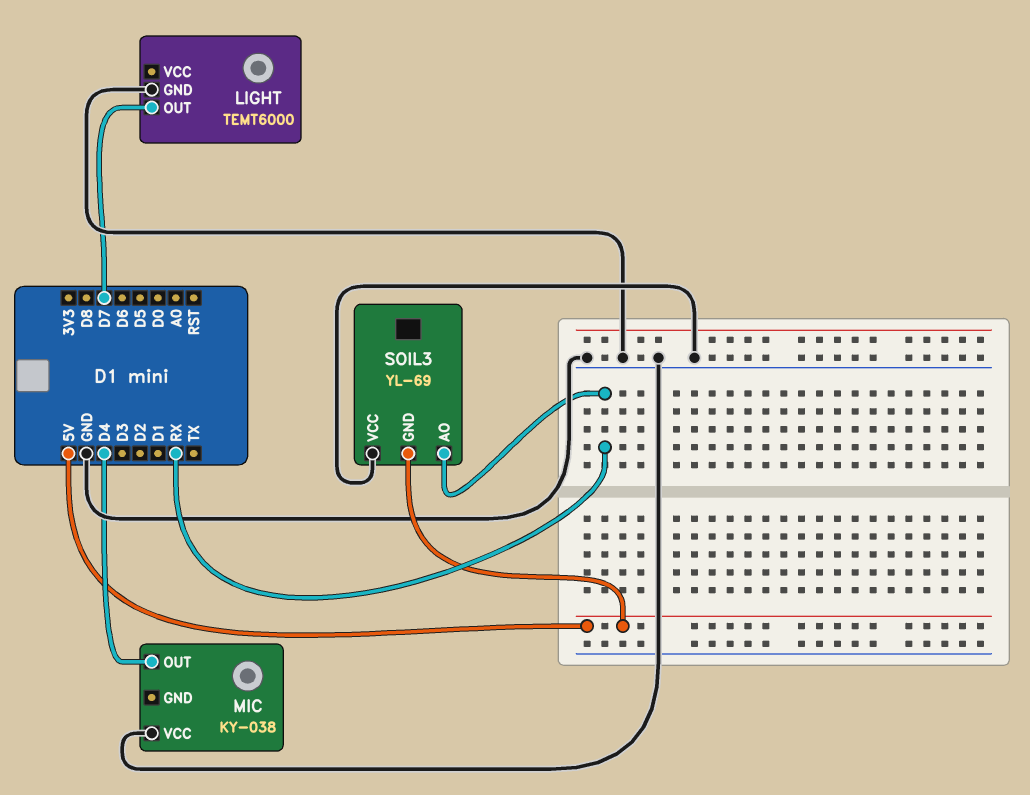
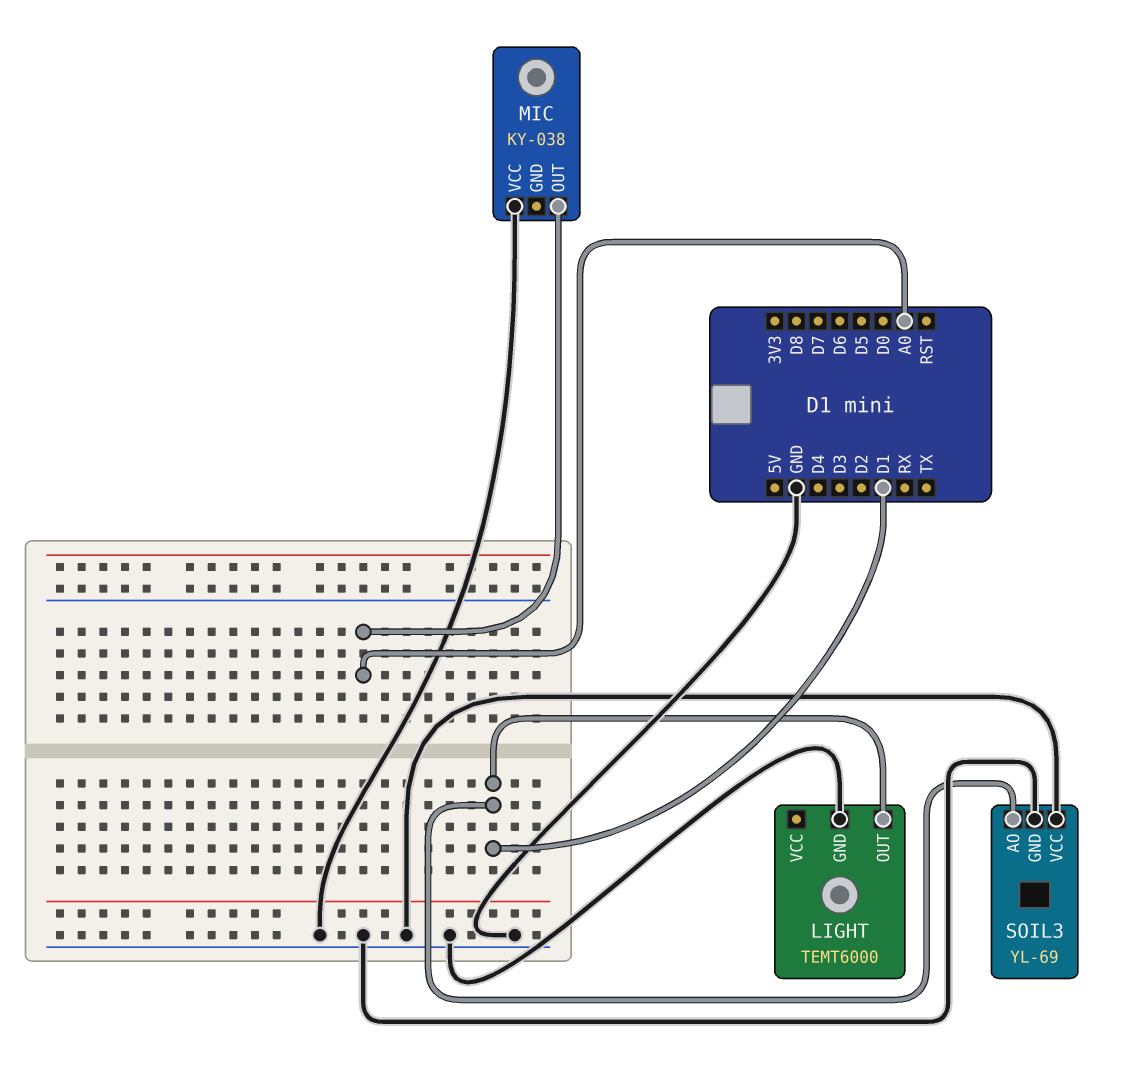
LIGHT pin OUT: D7 -> D1
MIC pin OUT: D4 -> A0
SOIL3 pin AO: RX -> D1
SOIL3 pin GND: 5V -> GND

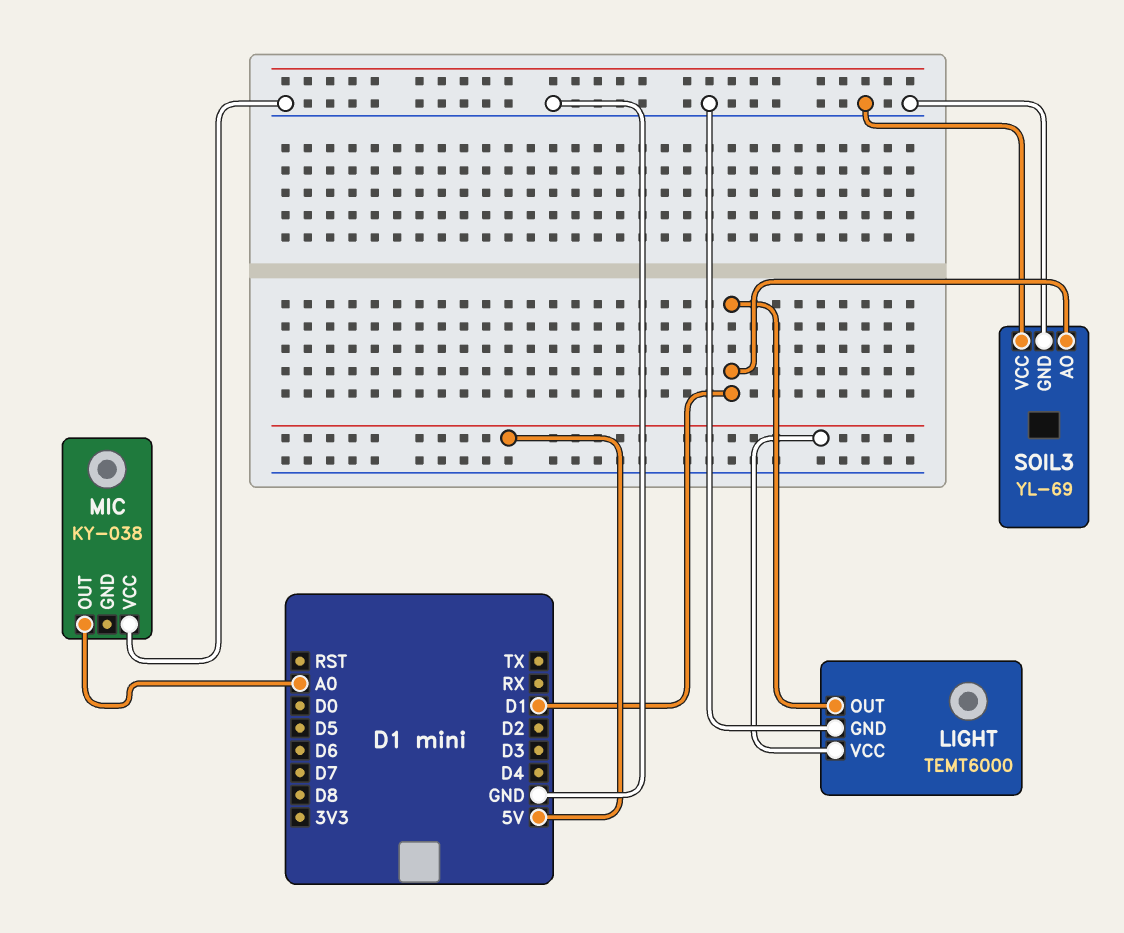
LIGHT pin VCC: none -> 5V

